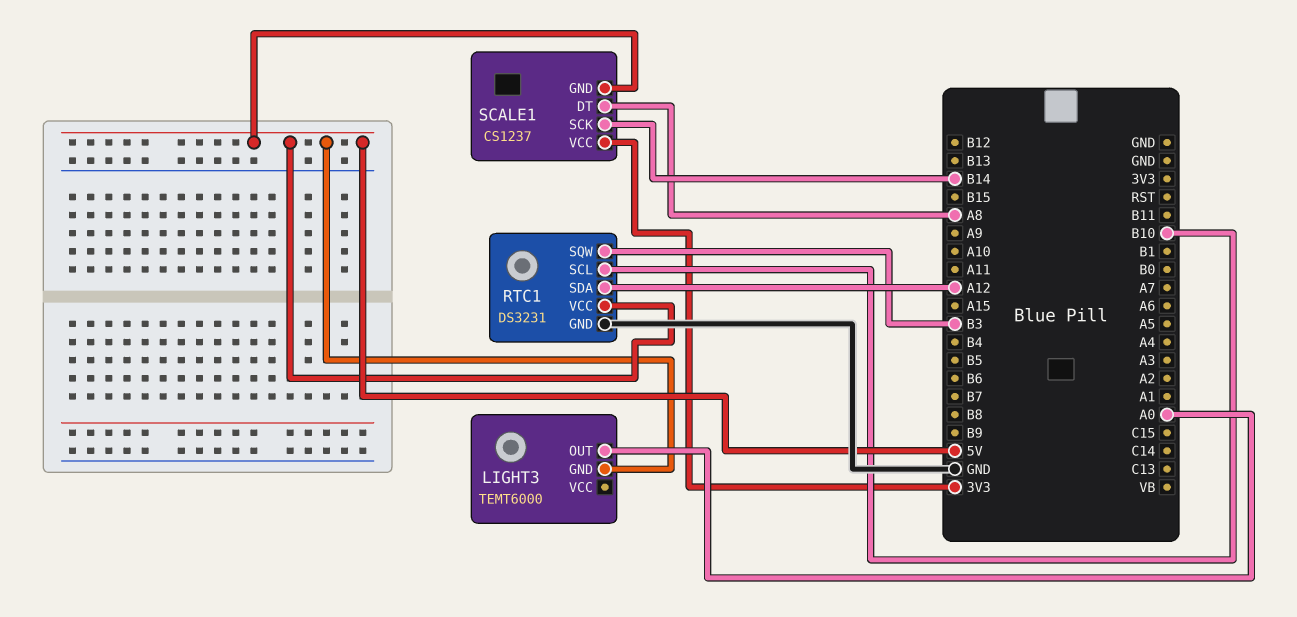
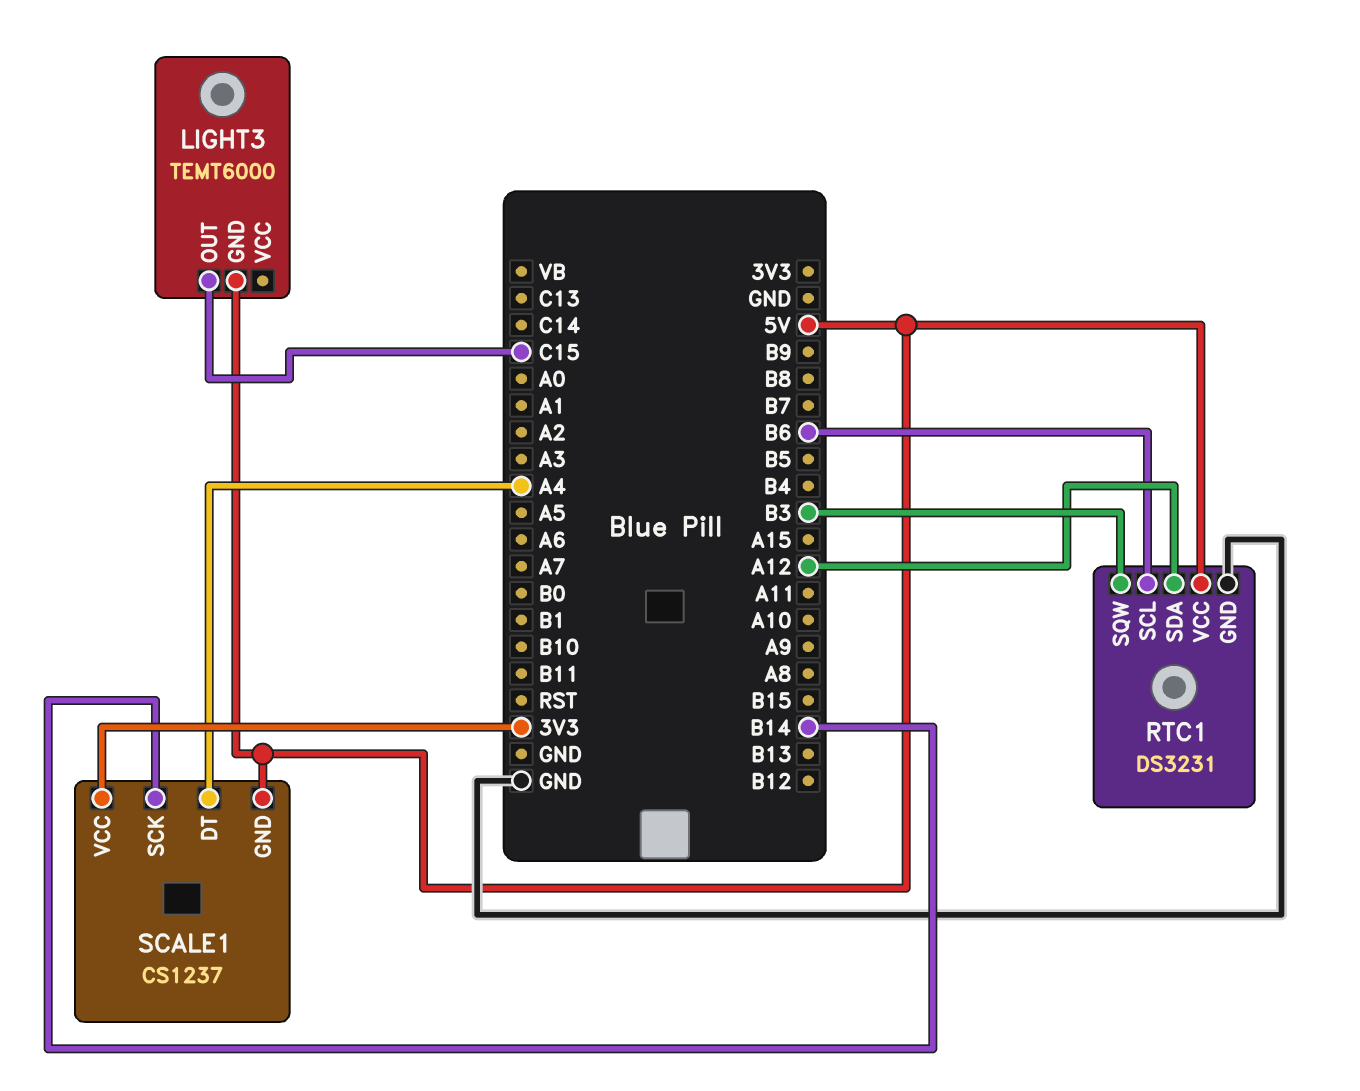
LIGHT3 pin OUT: A0 -> C15
RTC1 pin SCL: B10 -> B6
SCALE1 pin DT: A8 -> A4

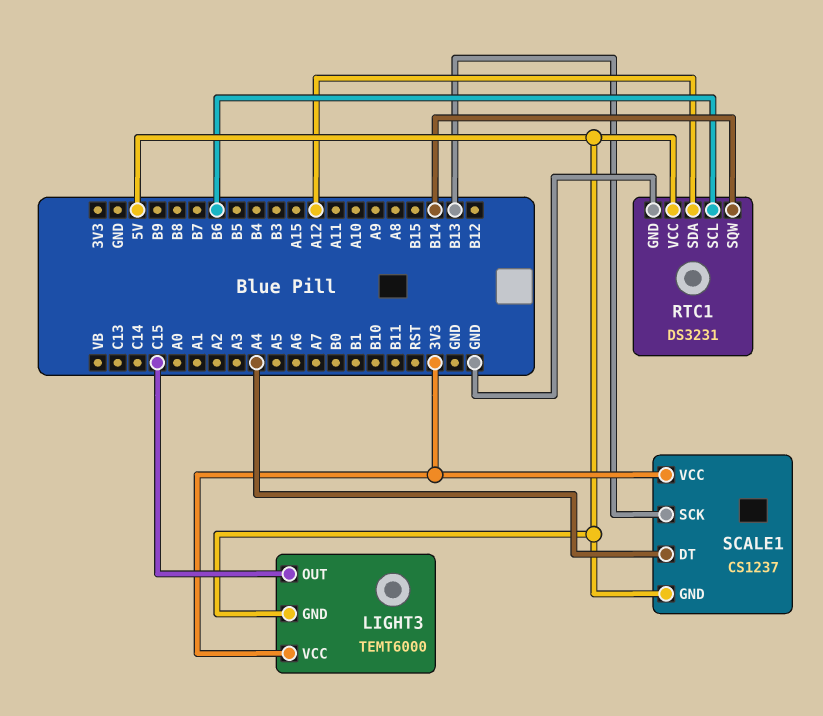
LIGHT3 pin VCC: none -> 3V3
RTC1 pin SQW: B3 -> B14
SCALE1 pin SCK: B14 -> B13

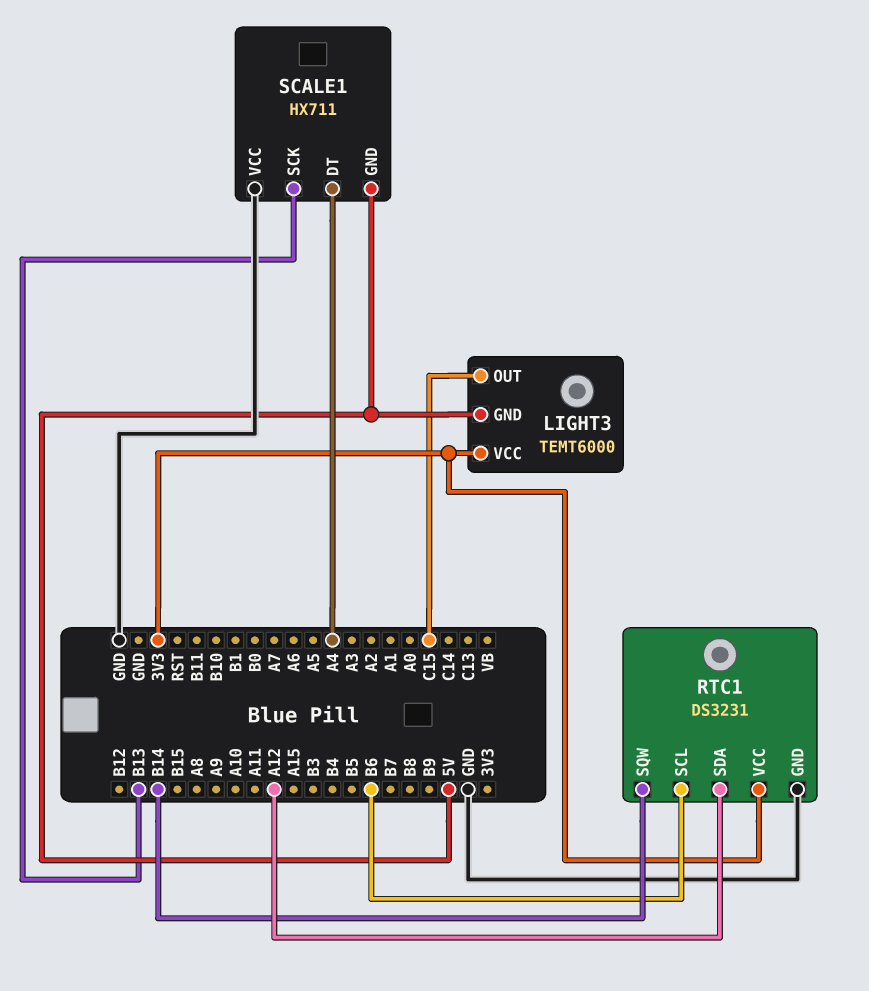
RTC1 pin VCC: 5V -> 3V3
SCALE1: CS1237 -> HX711
SCALE1 pin VCC: 3V3 -> GND

